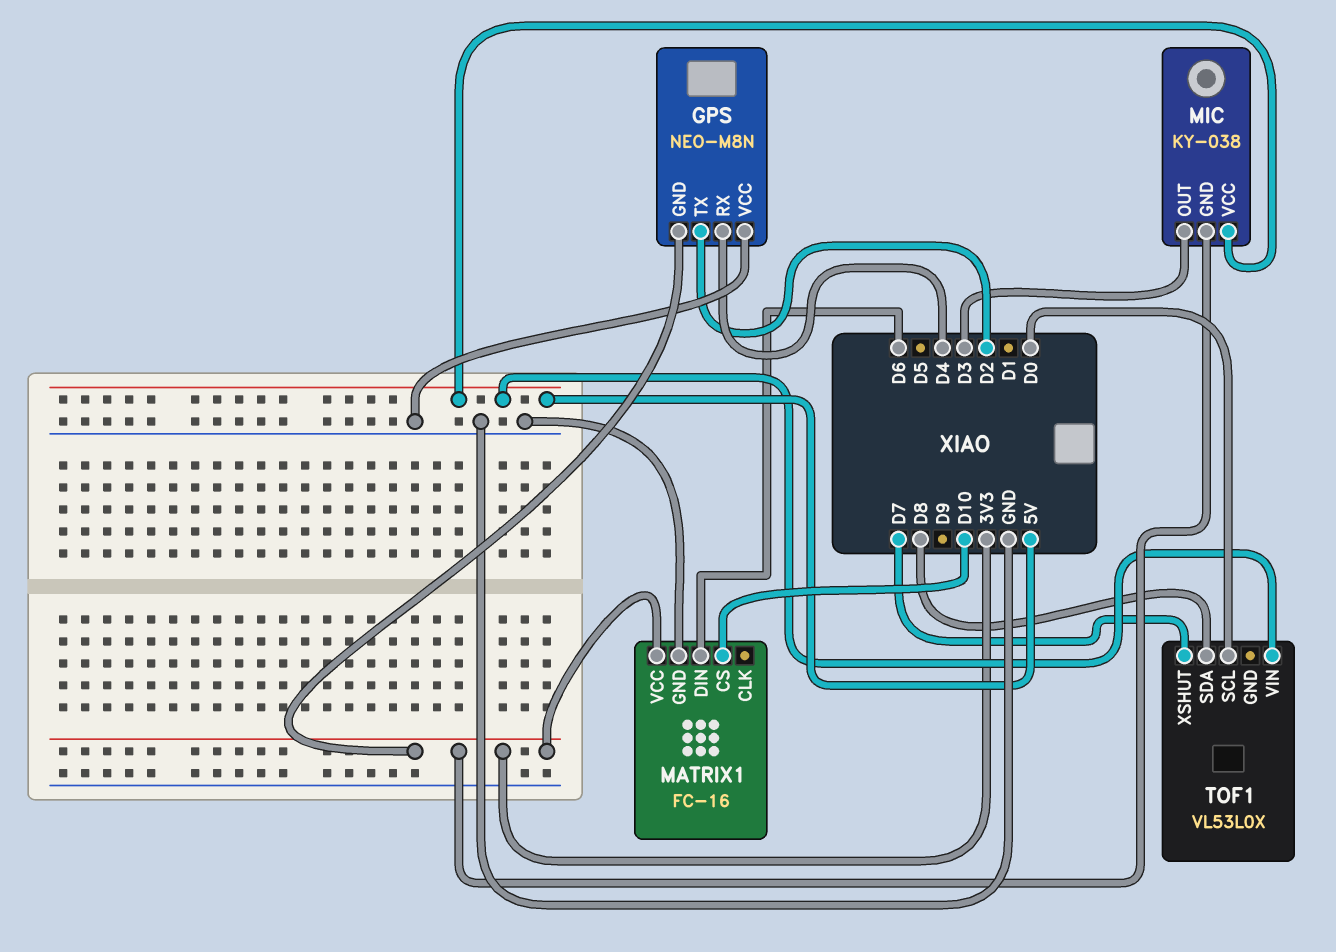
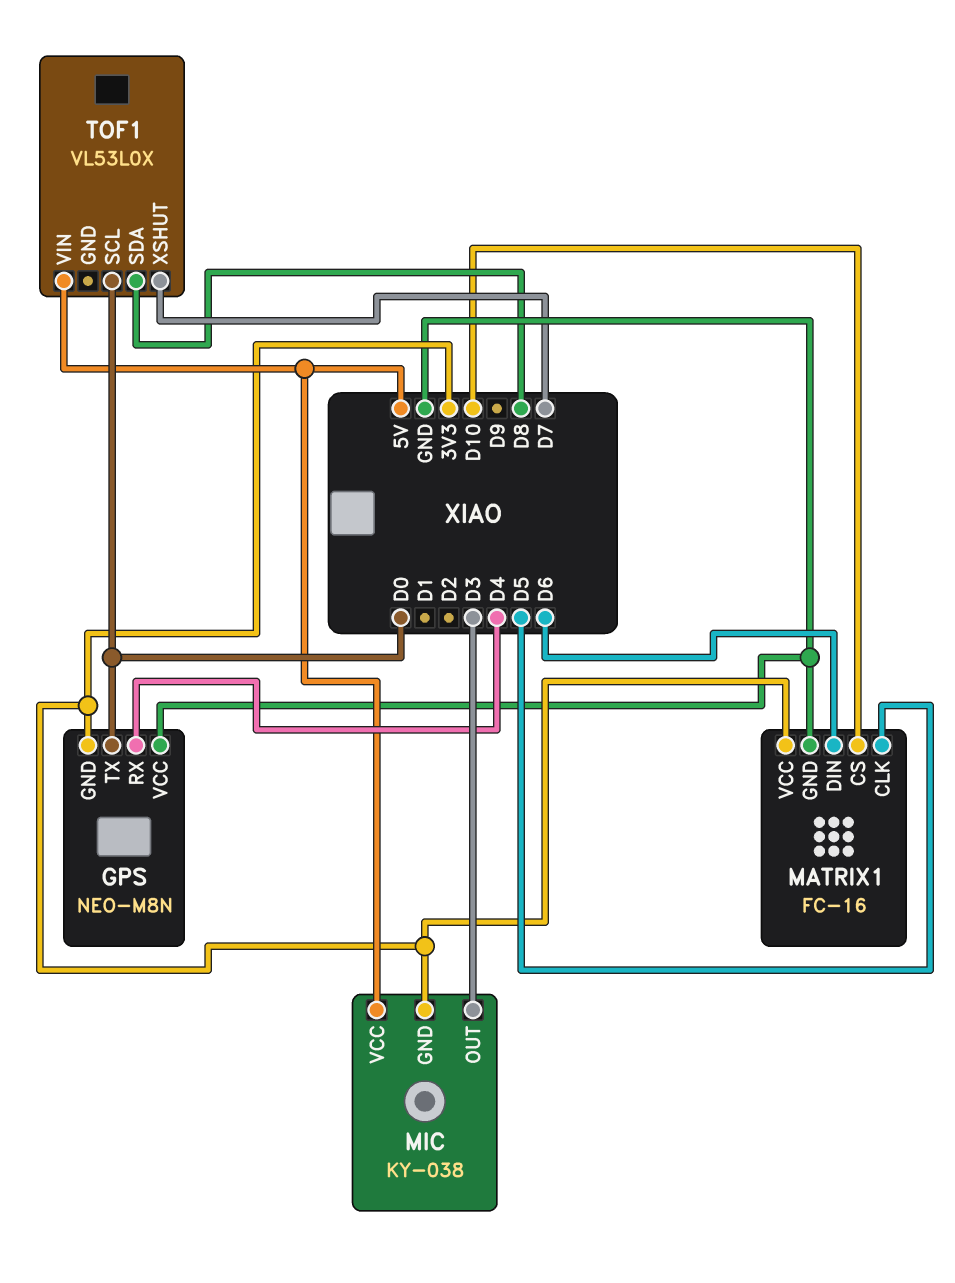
GPS pin TX: D2 -> D0
MATRIX1 pin CLK: none -> D5

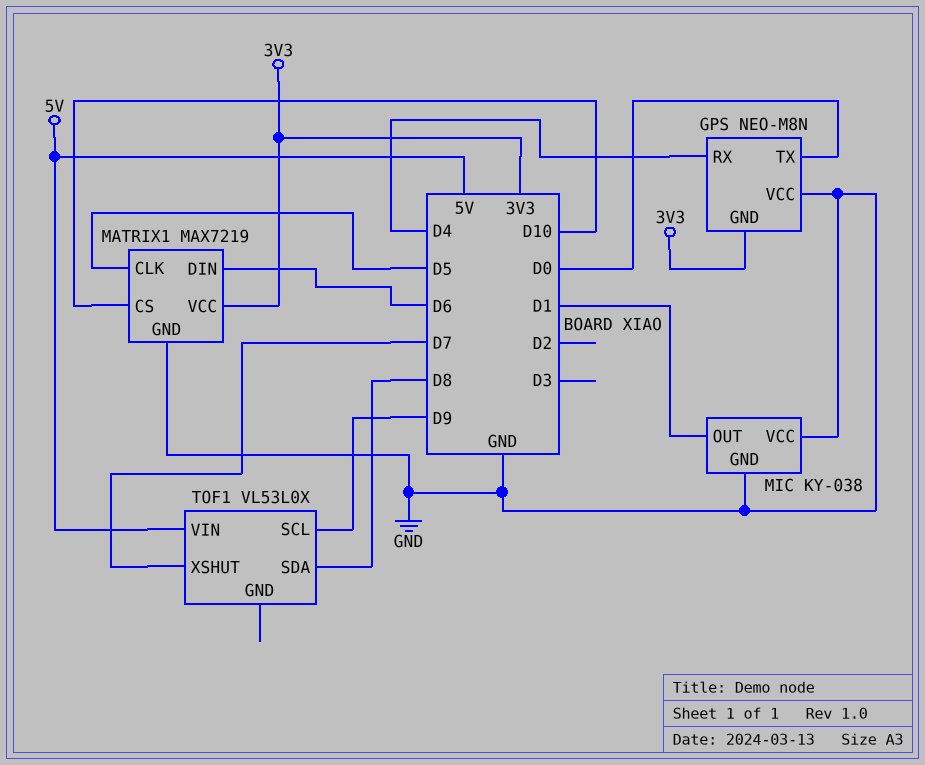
MATRIX1: FC-16 -> MAX7219
MIC pin GND: 3V3 -> GND
MIC pin OUT: D3 -> D1
MIC pin VCC: 5V -> GND
TOF1 pin SCL: D0 -> D9

